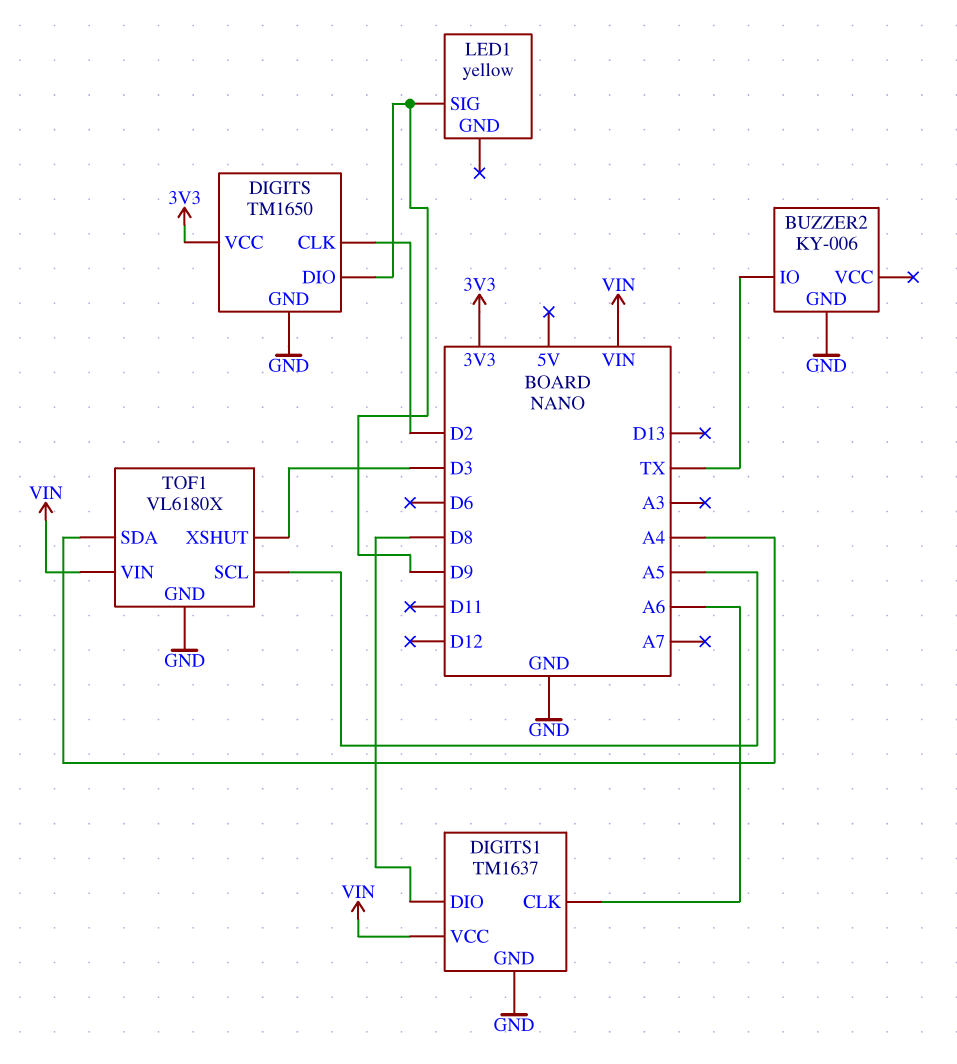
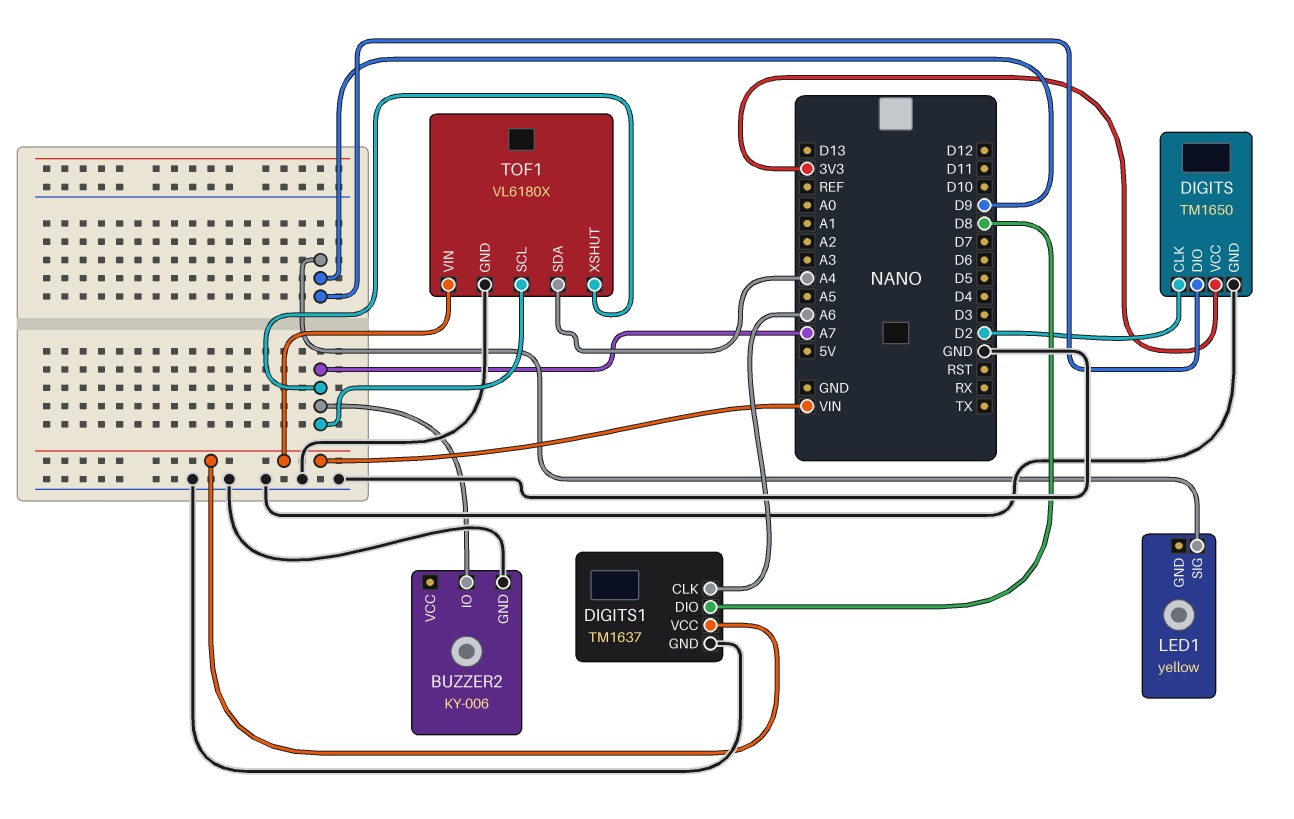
BUZZER2 pin IO: TX -> A7
TOF1 pin SCL: A5 -> A7
TOF1 pin XSHUT: D3 -> A7

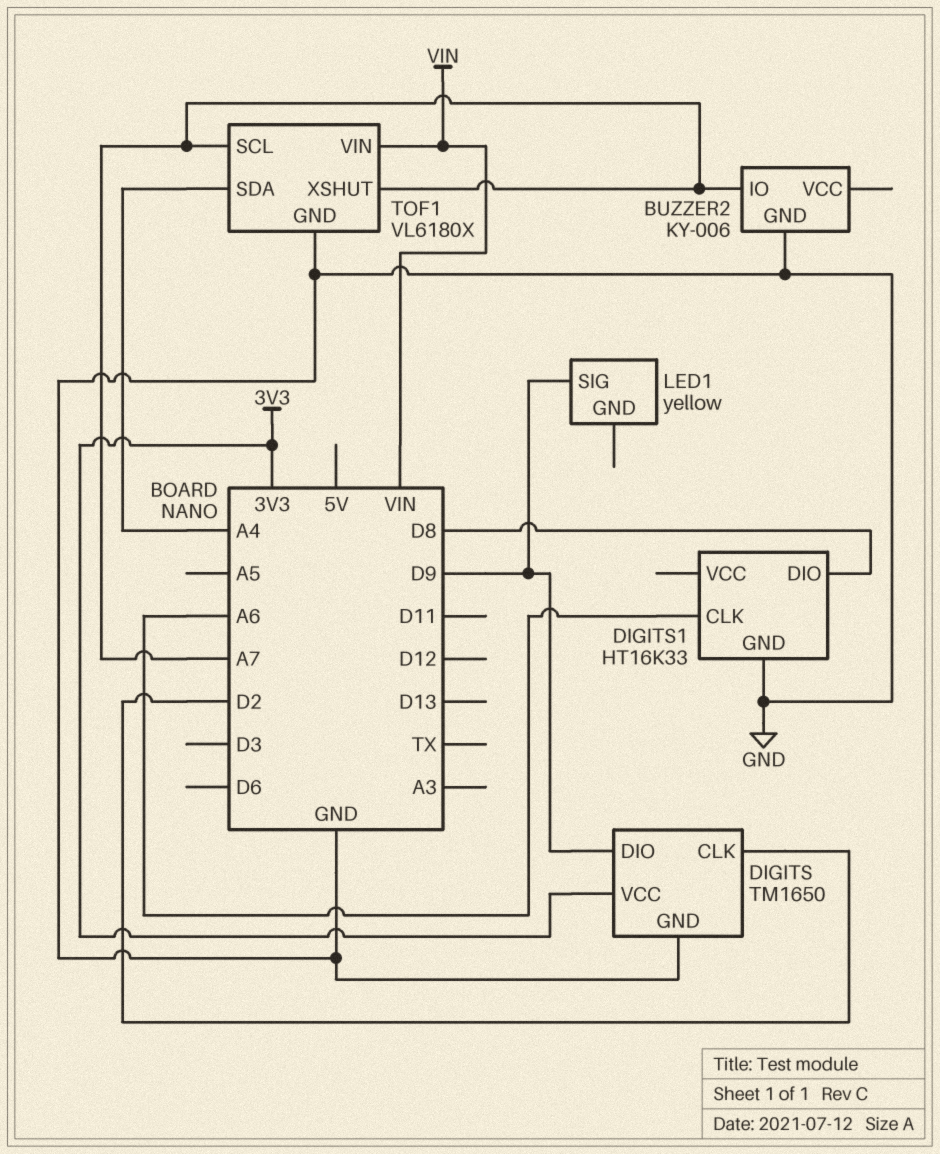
DIGITS1: TM1637 -> HT16K33
DIGITS1 pin VCC: VIN -> none

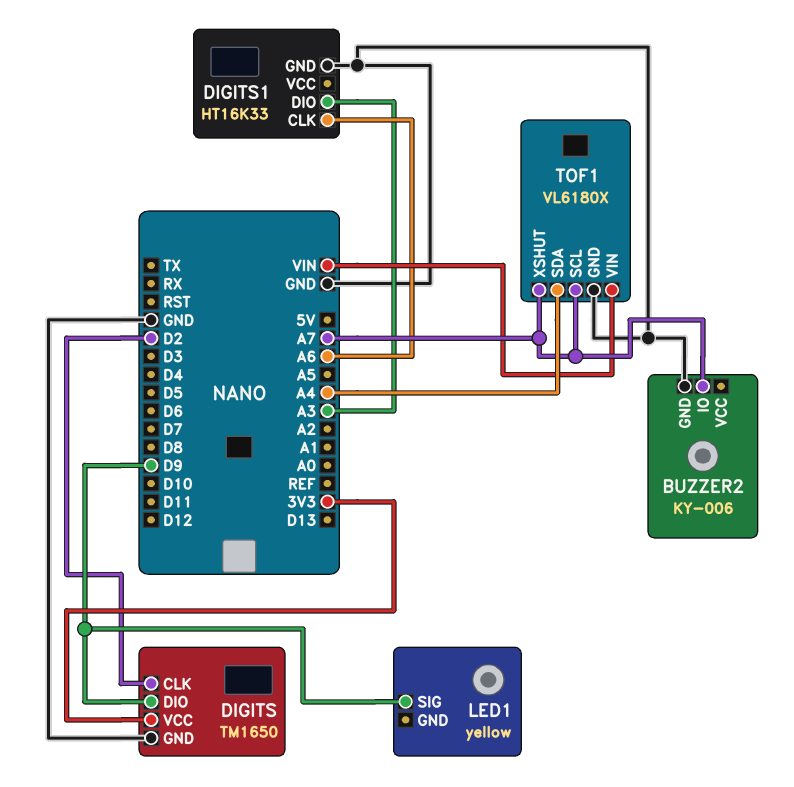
DIGITS1 pin DIO: D8 -> A3

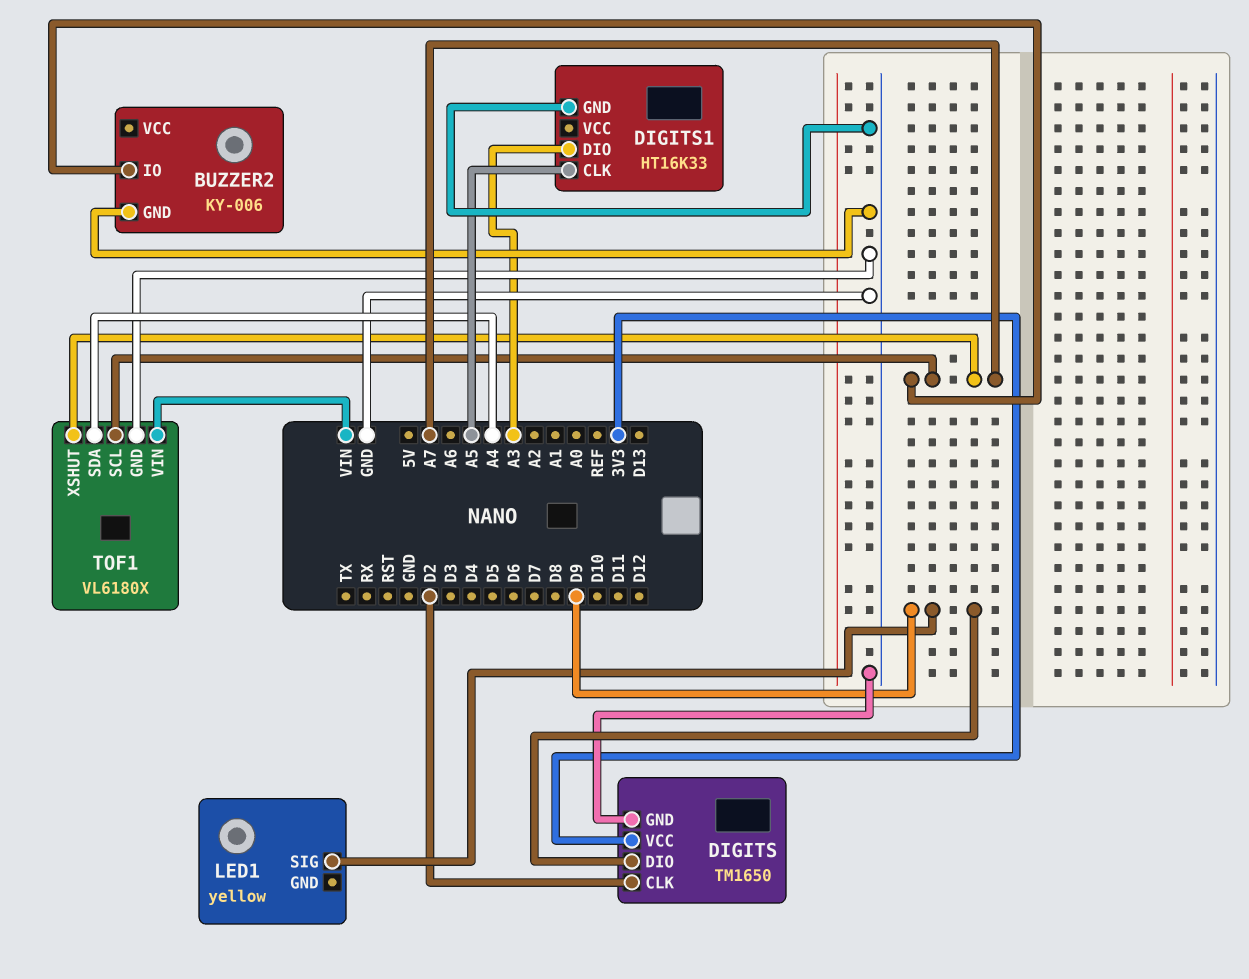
DIGITS1 pin CLK: A6 -> A5

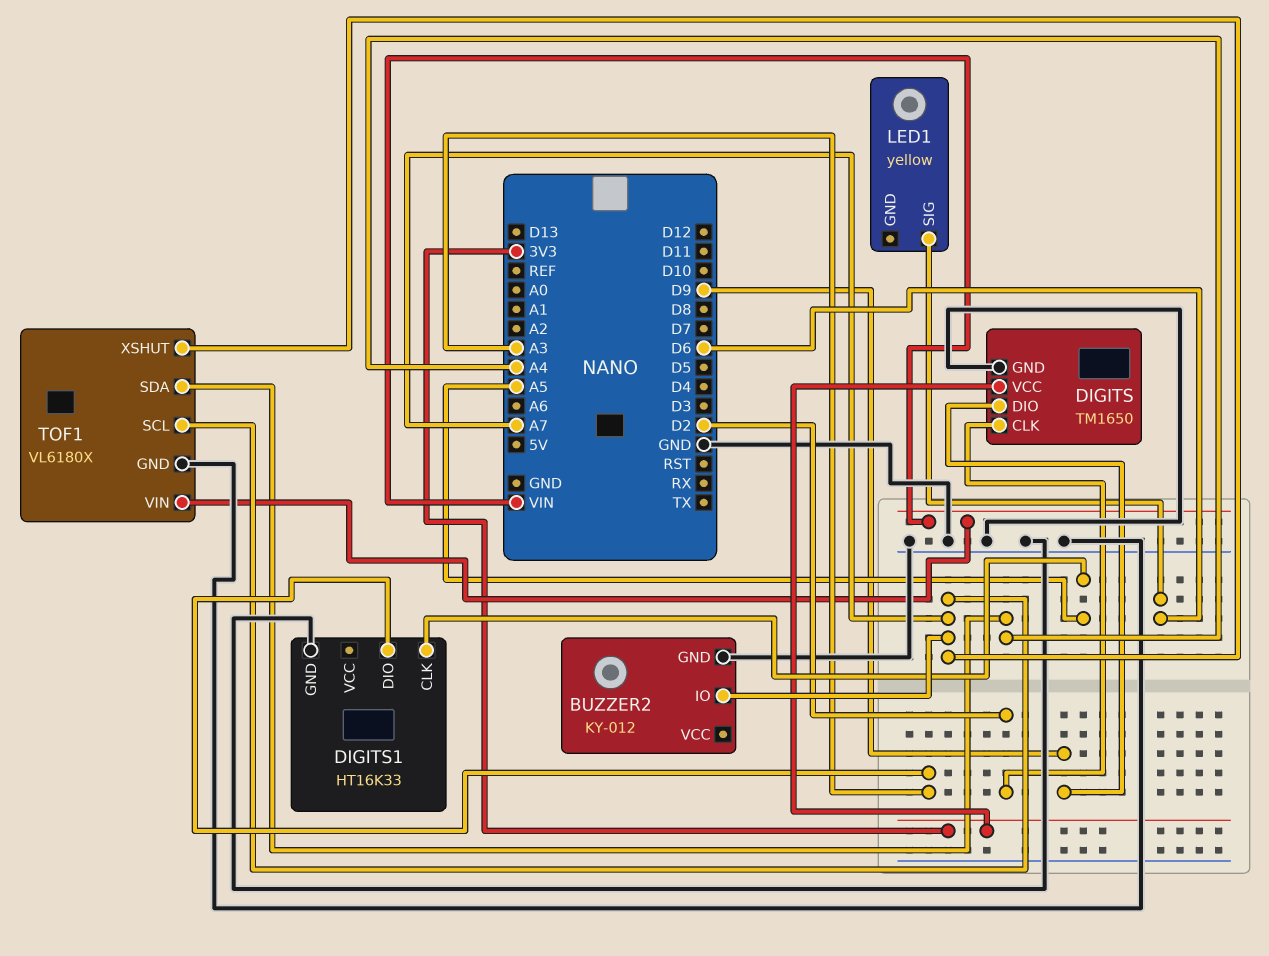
BUZZER2: KY-006 -> KY-012
LED1 pin SIG: D9 -> D6

